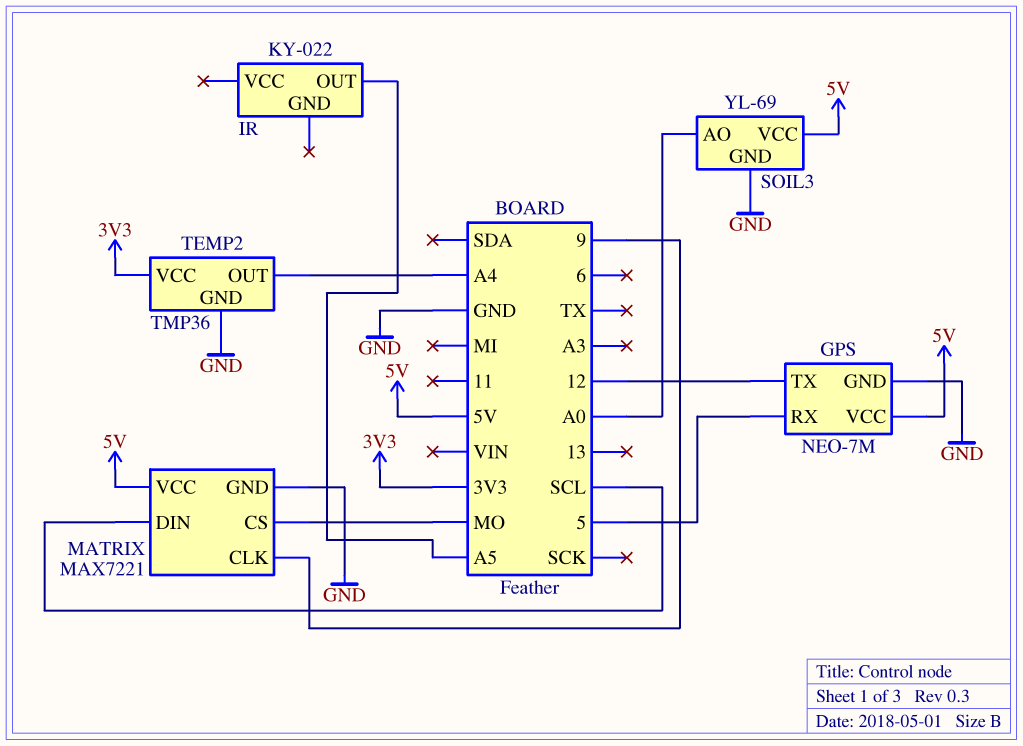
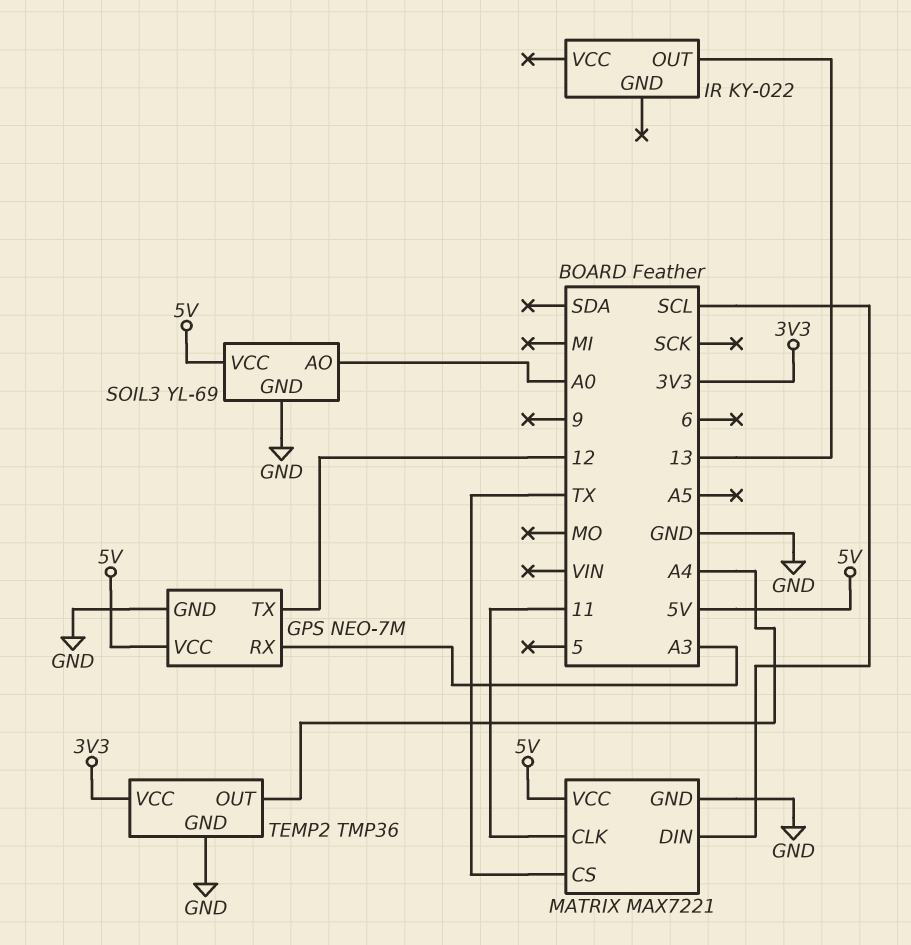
GPS pin RX: 5 -> A3
IR pin OUT: A5 -> 13
MATRIX pin CLK: 9 -> 11
MATRIX pin CS: MO -> TX

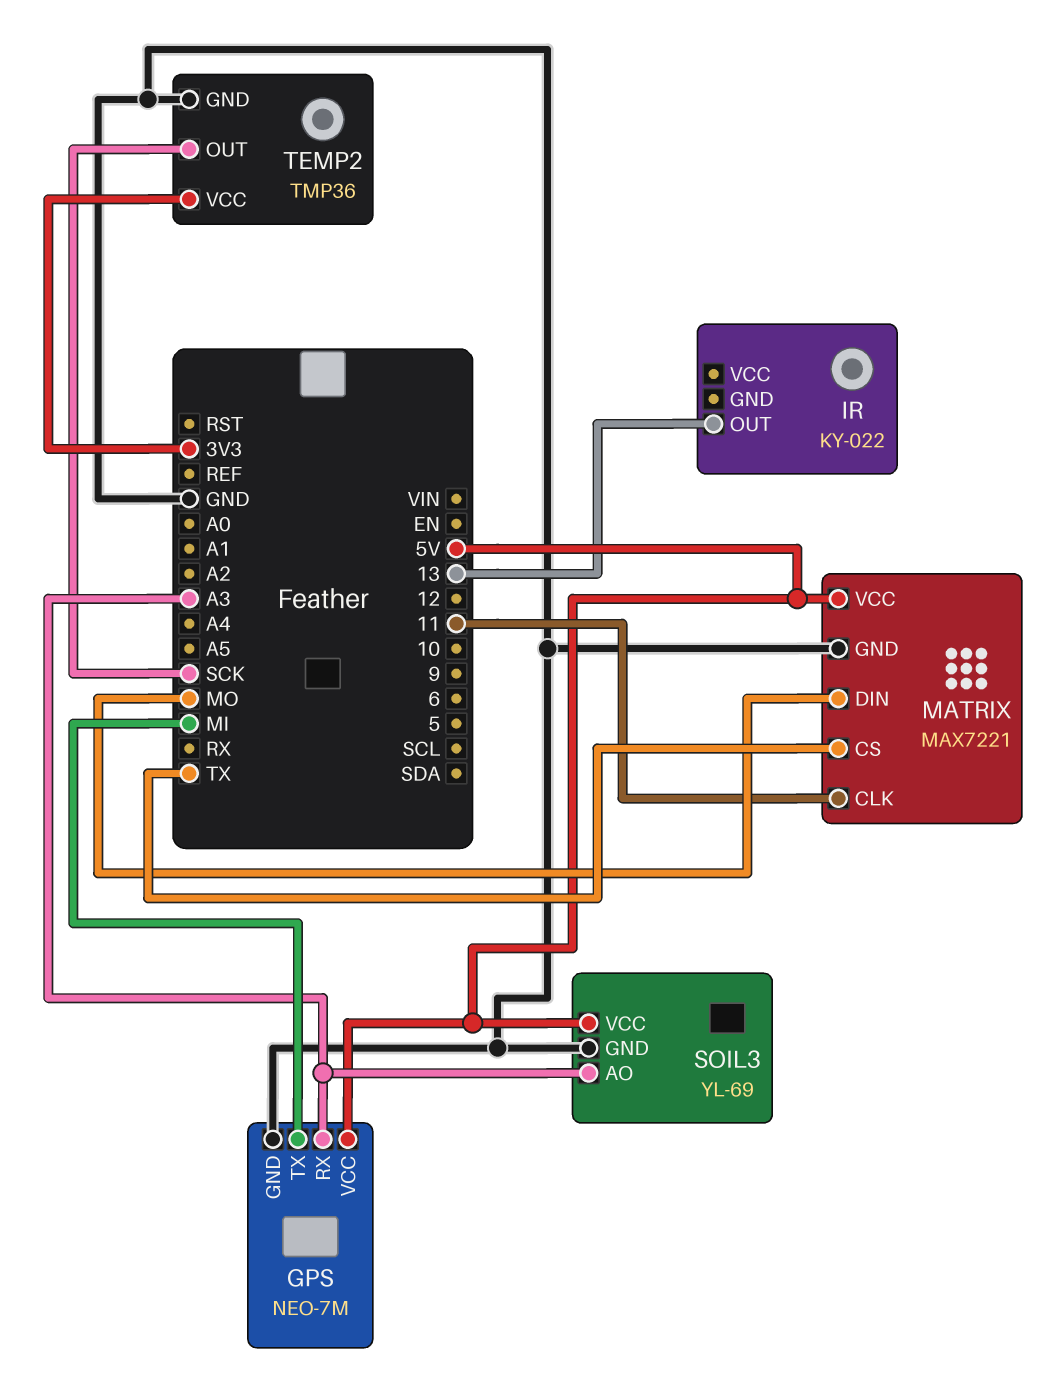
GPS pin TX: 12 -> MI
MATRIX pin DIN: SCL -> MO
SOIL3 pin AO: A0 -> A3
TEMP2 pin OUT: A4 -> SCK

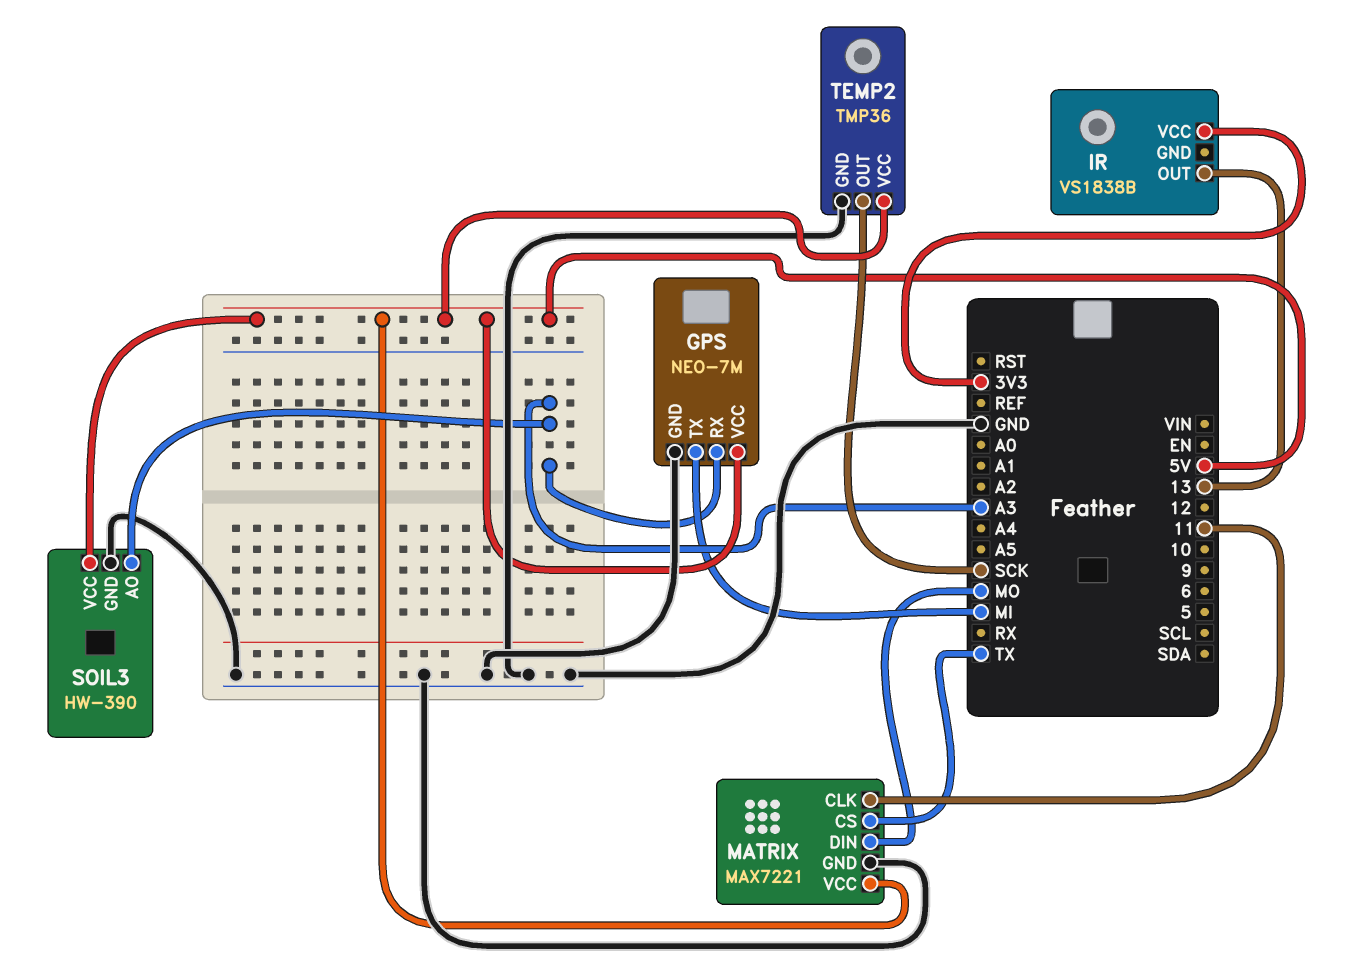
IR: KY-022 -> VS1838B
IR pin VCC: none -> 3V3
SOIL3: YL-69 -> HW-390
TEMP2 pin VCC: 3V3 -> 5V

